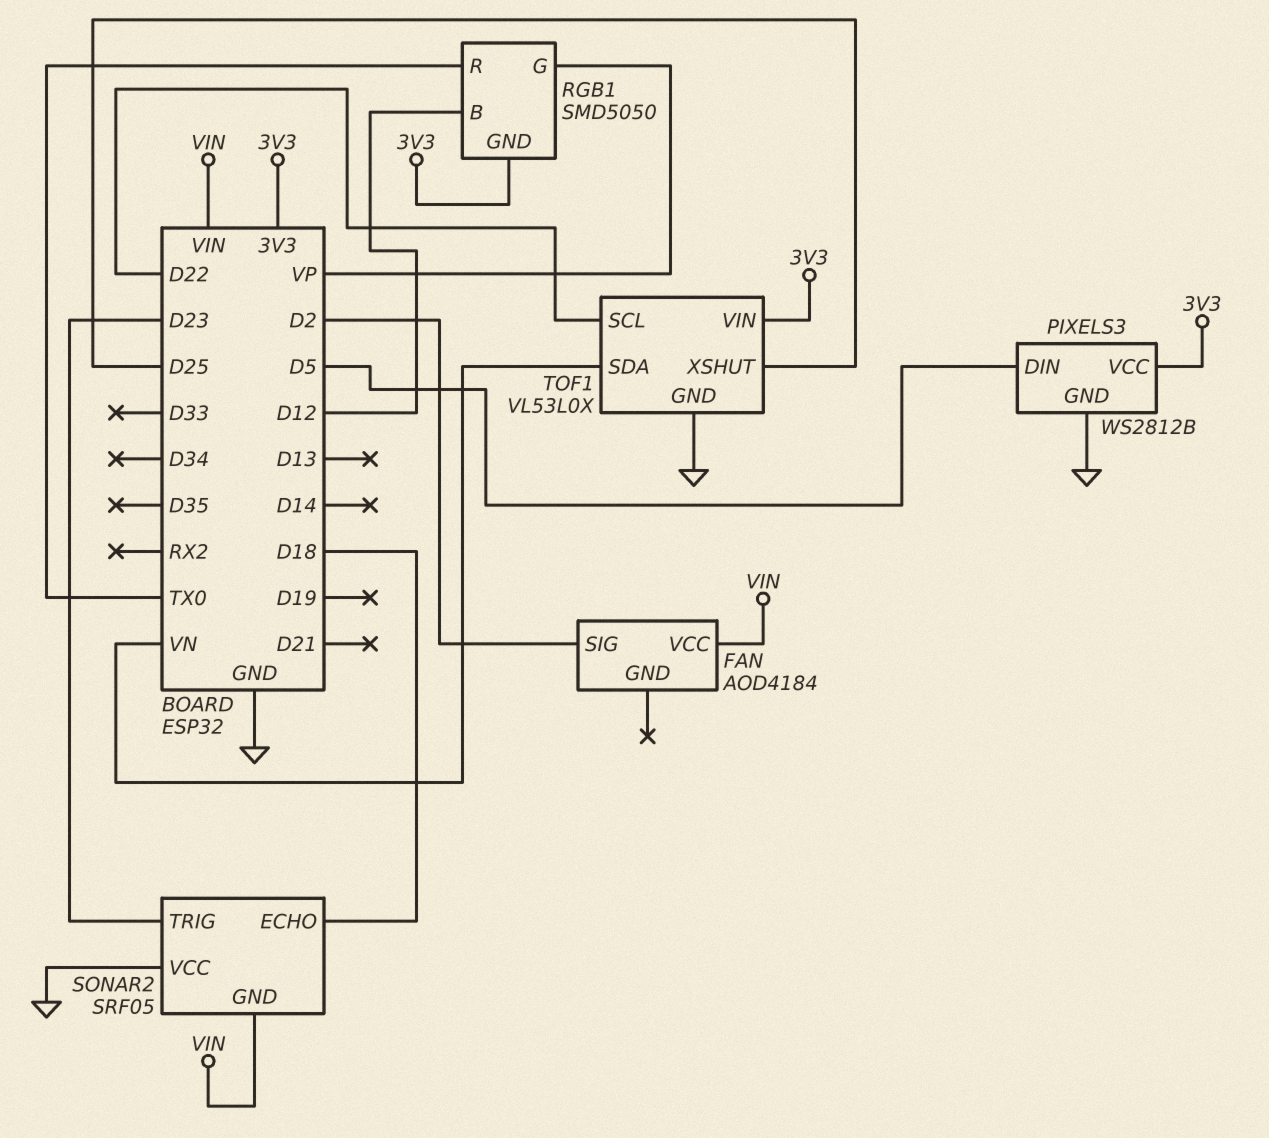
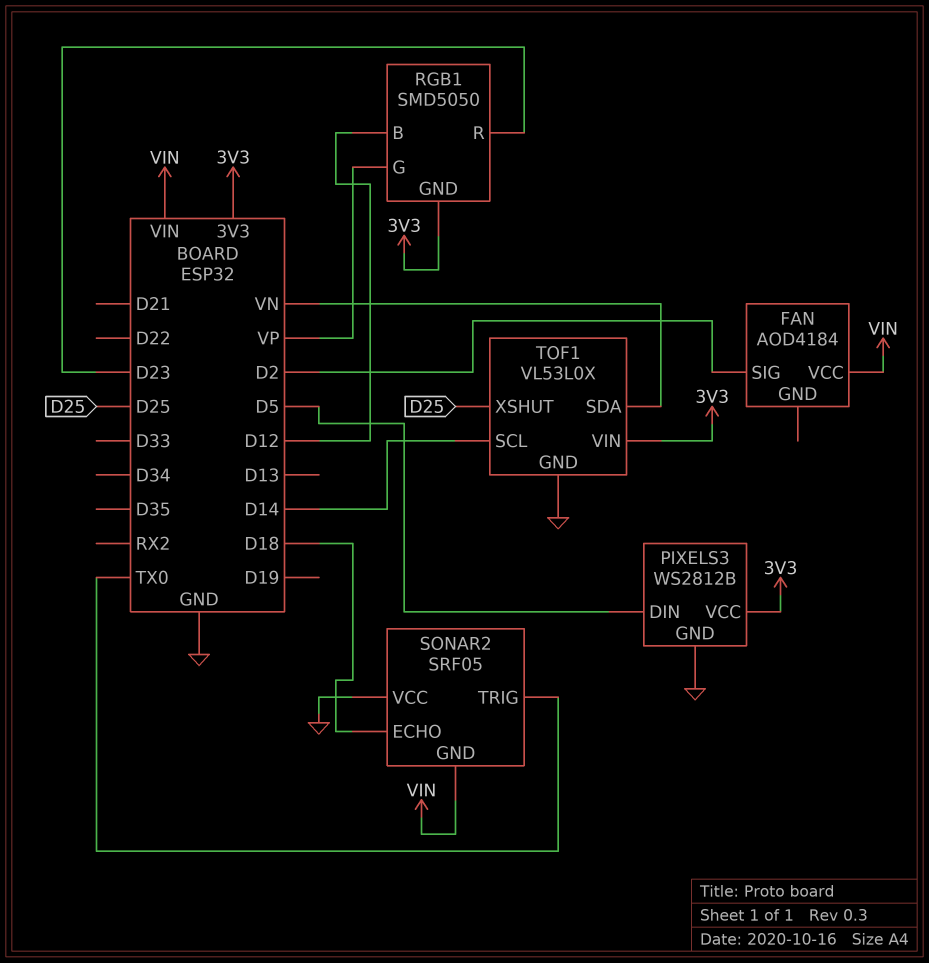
RGB1 pin R: TX0 -> D23
SONAR2 pin TRIG: D23 -> TX0
TOF1 pin SCL: D22 -> D14

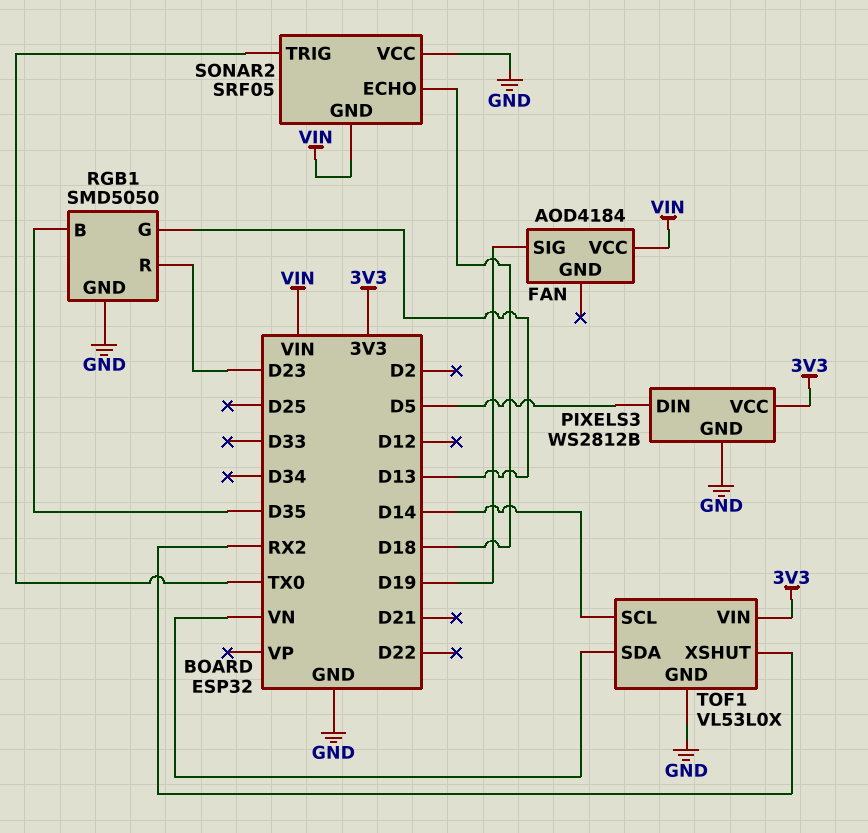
FAN pin SIG: D2 -> D19
RGB1 pin B: D12 -> D35
RGB1 pin G: VP -> D13
RGB1 pin GND: 3V3 -> GND
TOF1 pin XSHUT: D25 -> RX2

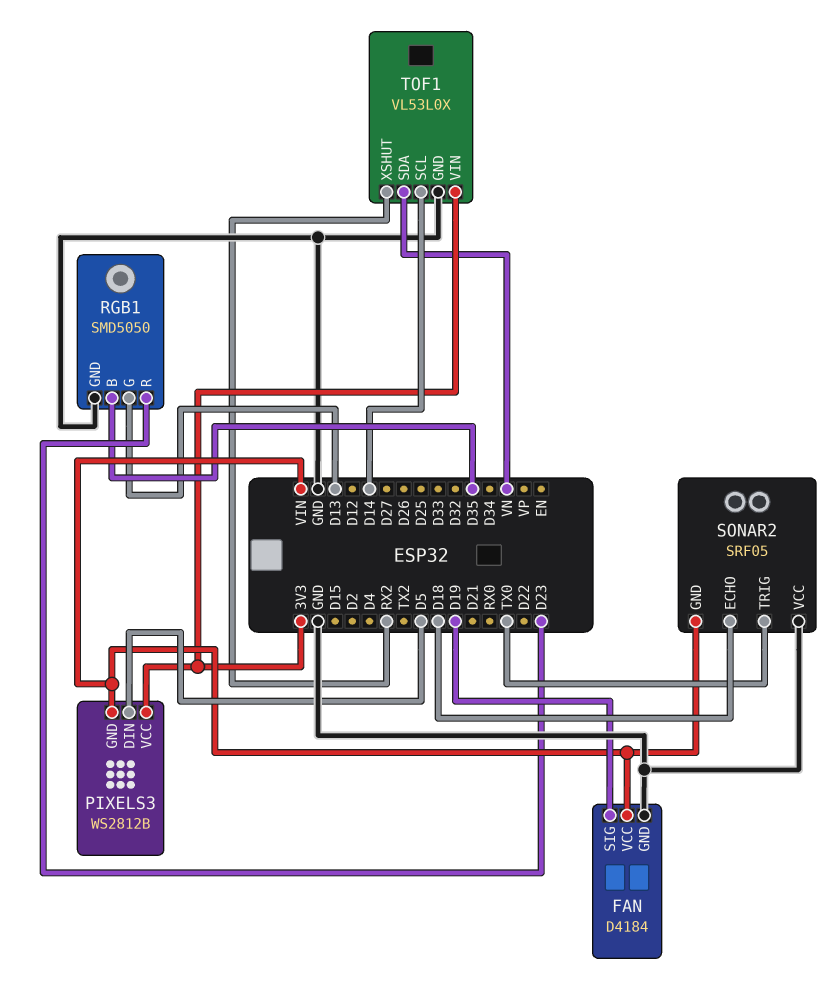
FAN: AOD4184 -> D4184
FAN pin GND: none -> GND
PIXELS3 pin GND: GND -> VIN

